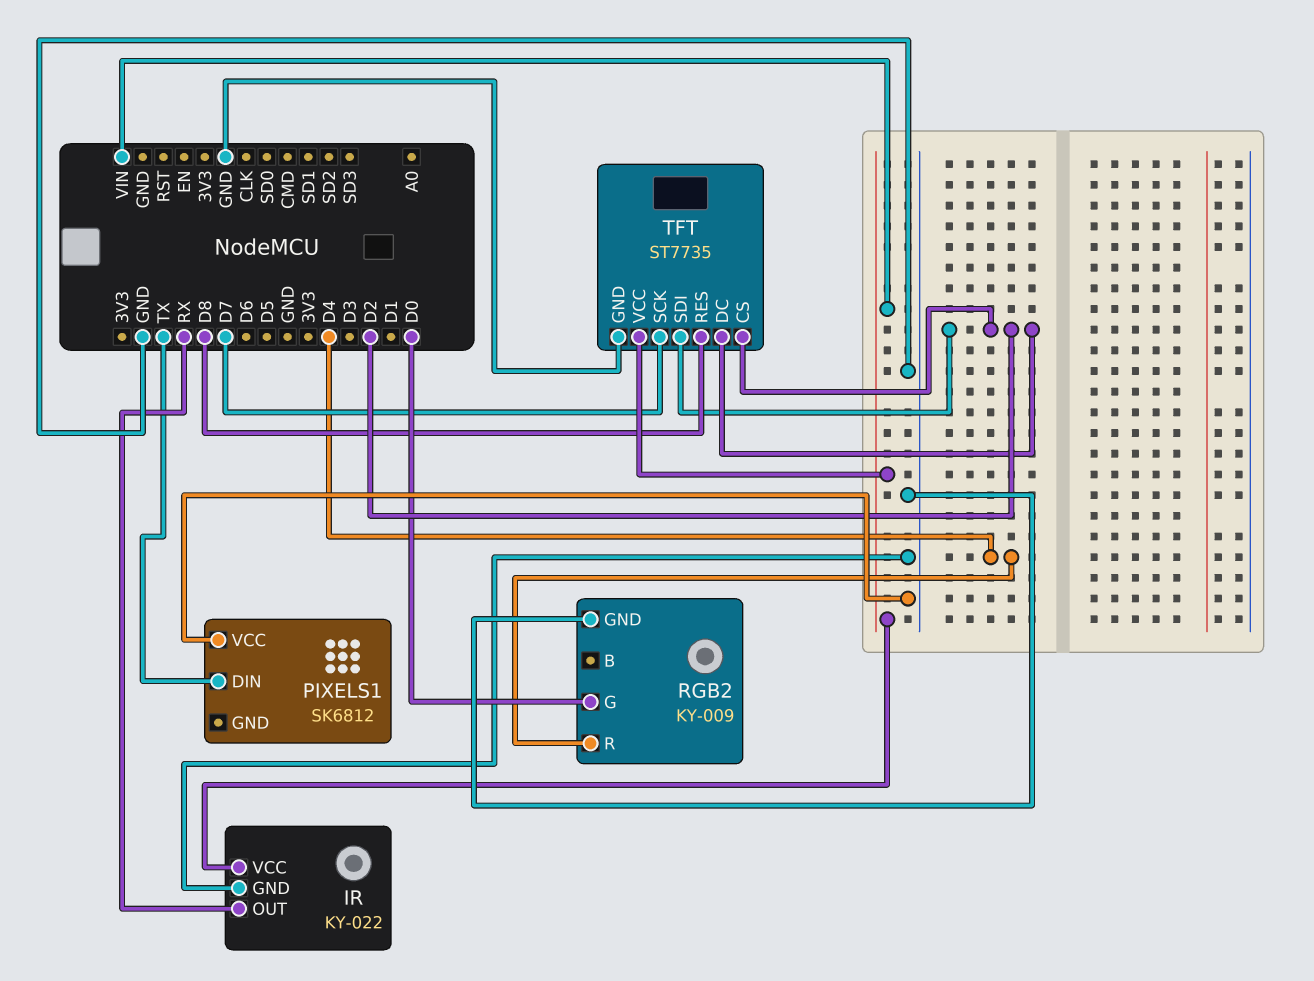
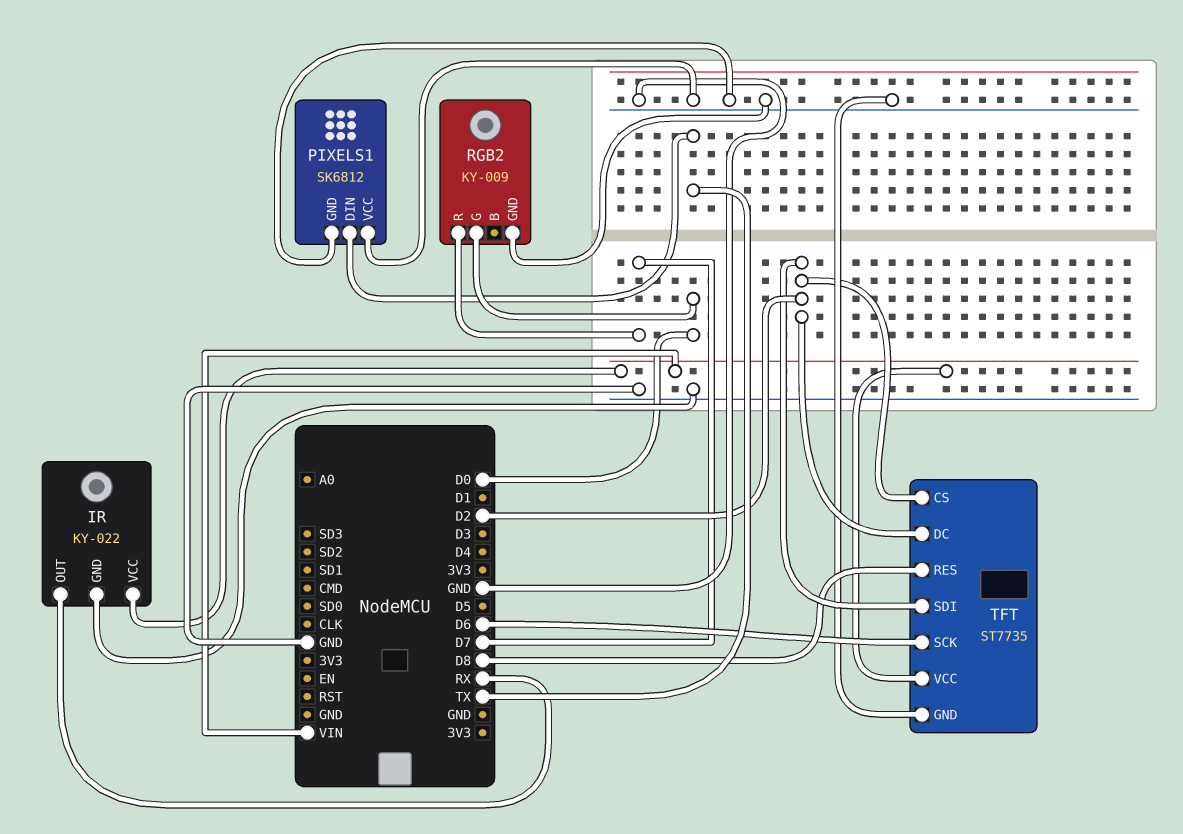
PIXELS1 pin GND: none -> GND
RGB2 pin R: D4 -> D7
TFT pin SCK: D7 -> D6

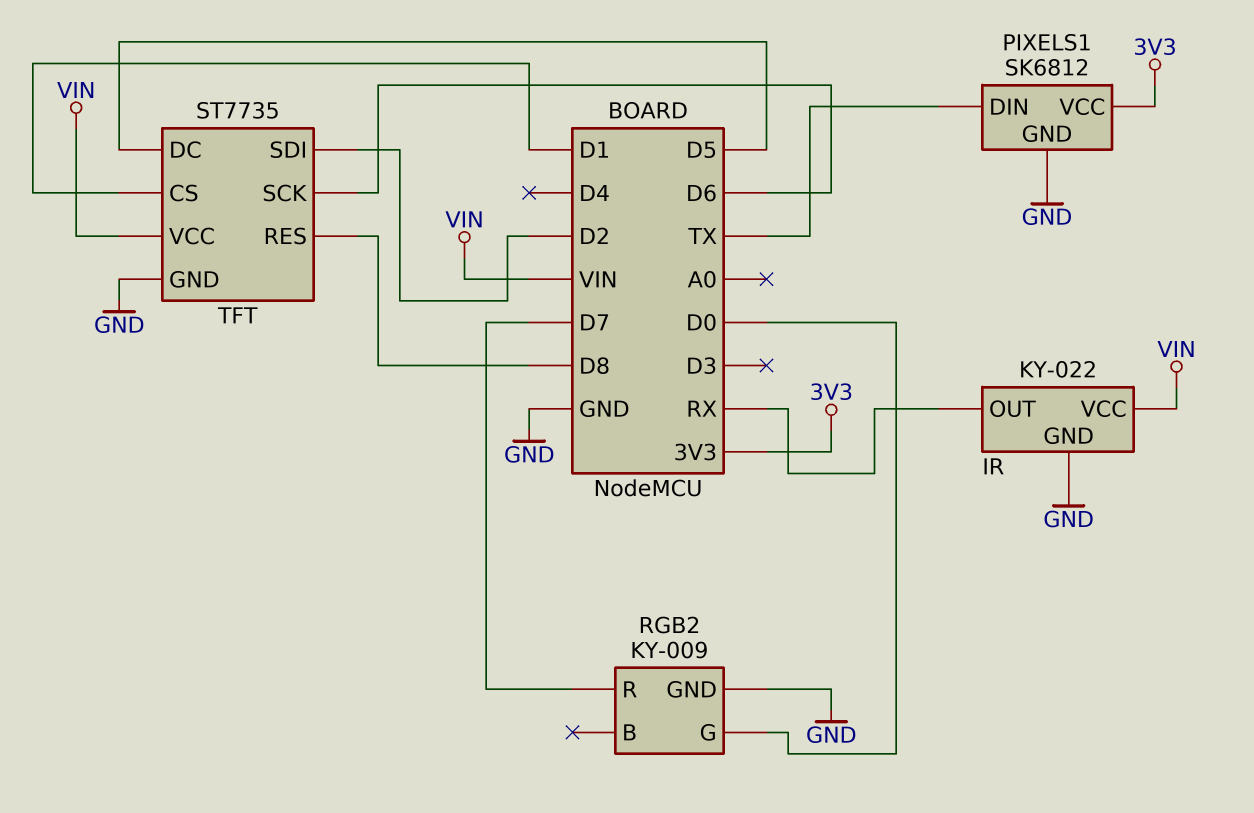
PIXELS1 pin VCC: GND -> 3V3
TFT pin CS: D2 -> D1
TFT pin DC: D2 -> D5

